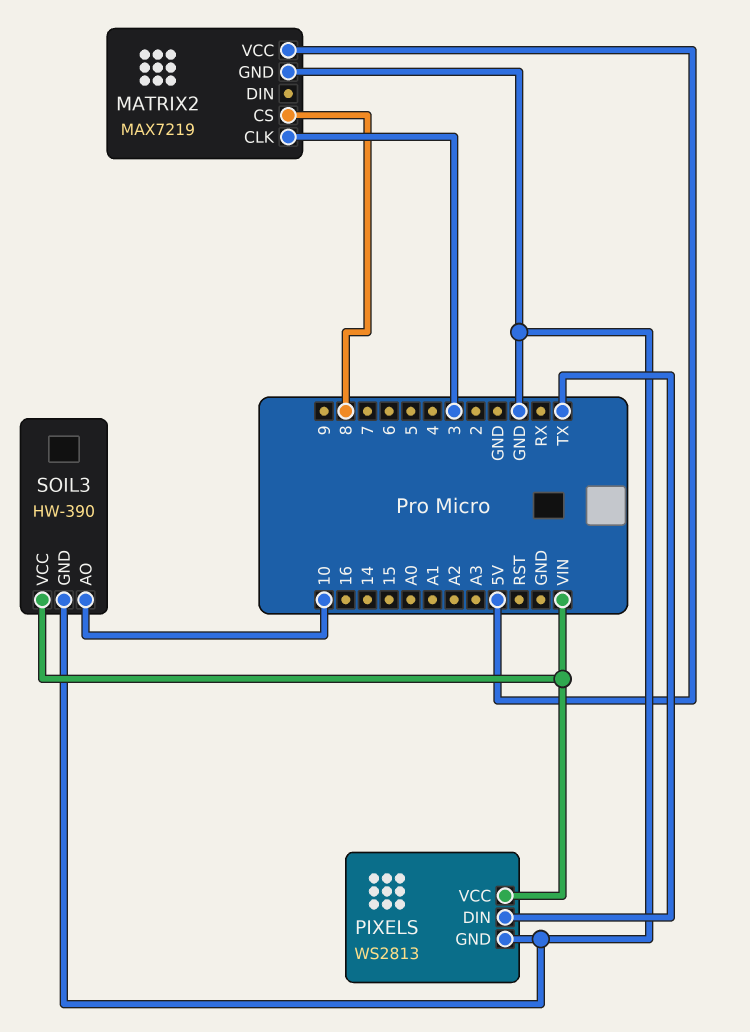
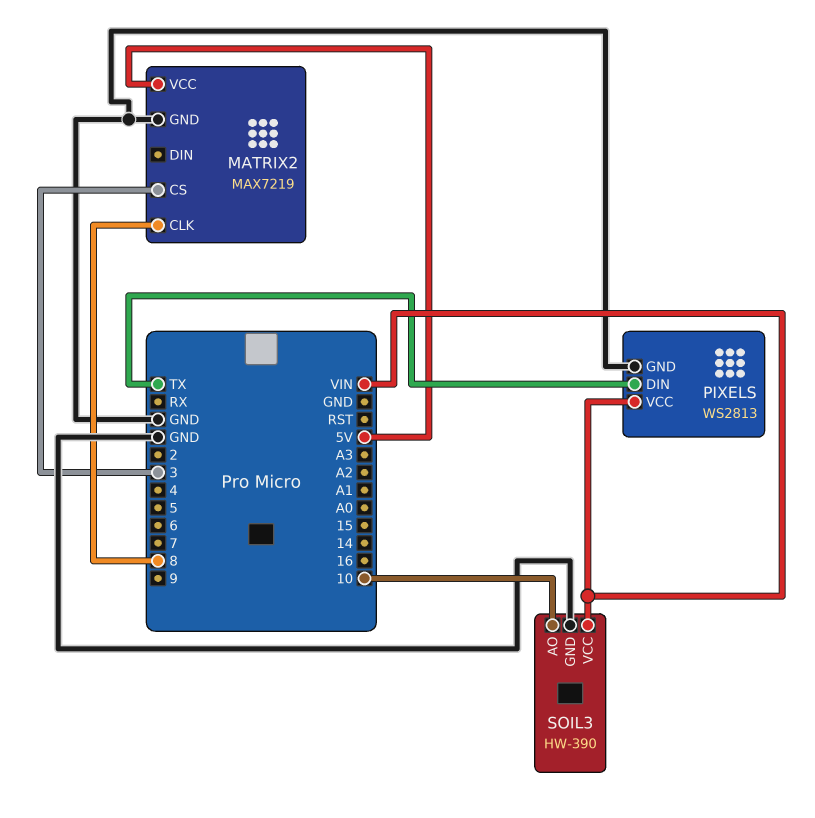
MATRIX2 pin CLK: 3 -> 8
MATRIX2 pin CS: 8 -> 3

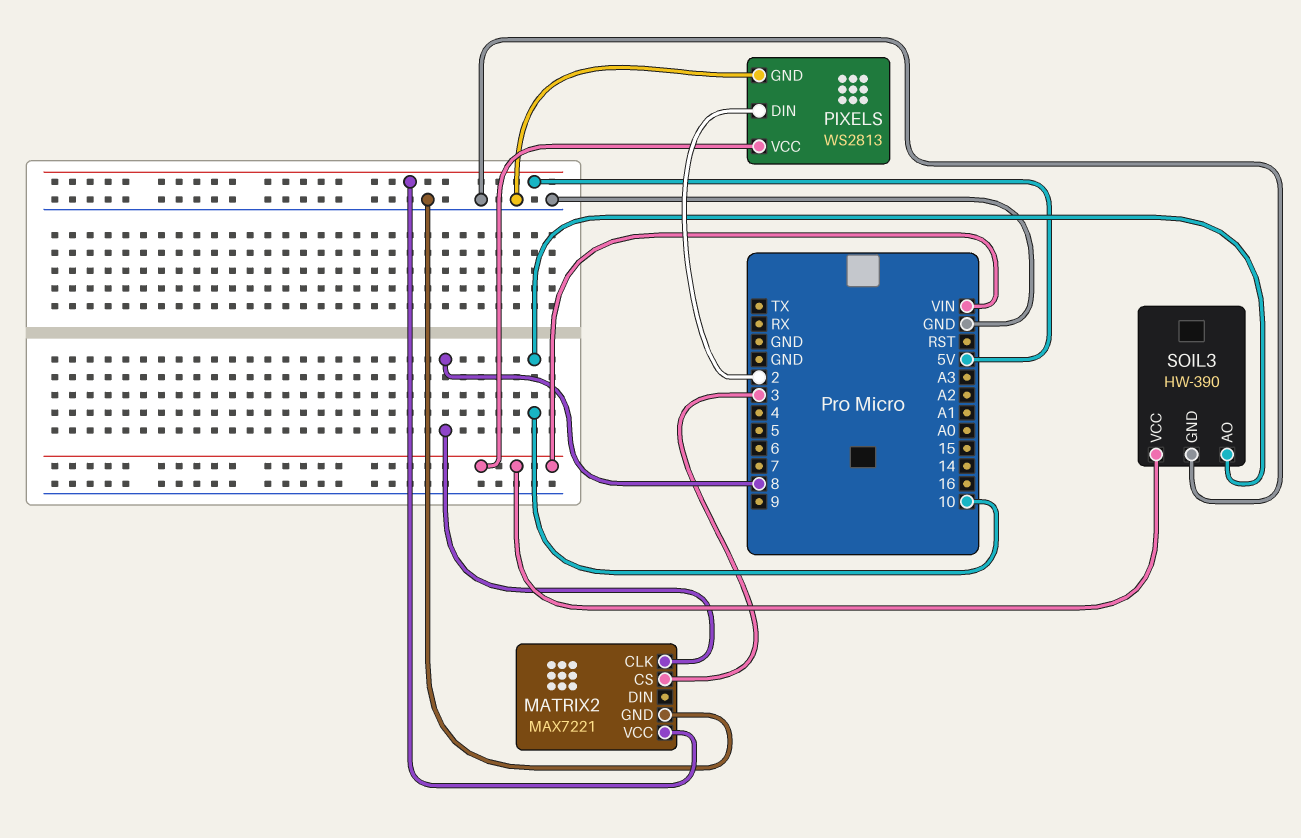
MATRIX2: MAX7219 -> MAX7221
PIXELS pin DIN: TX -> 2

